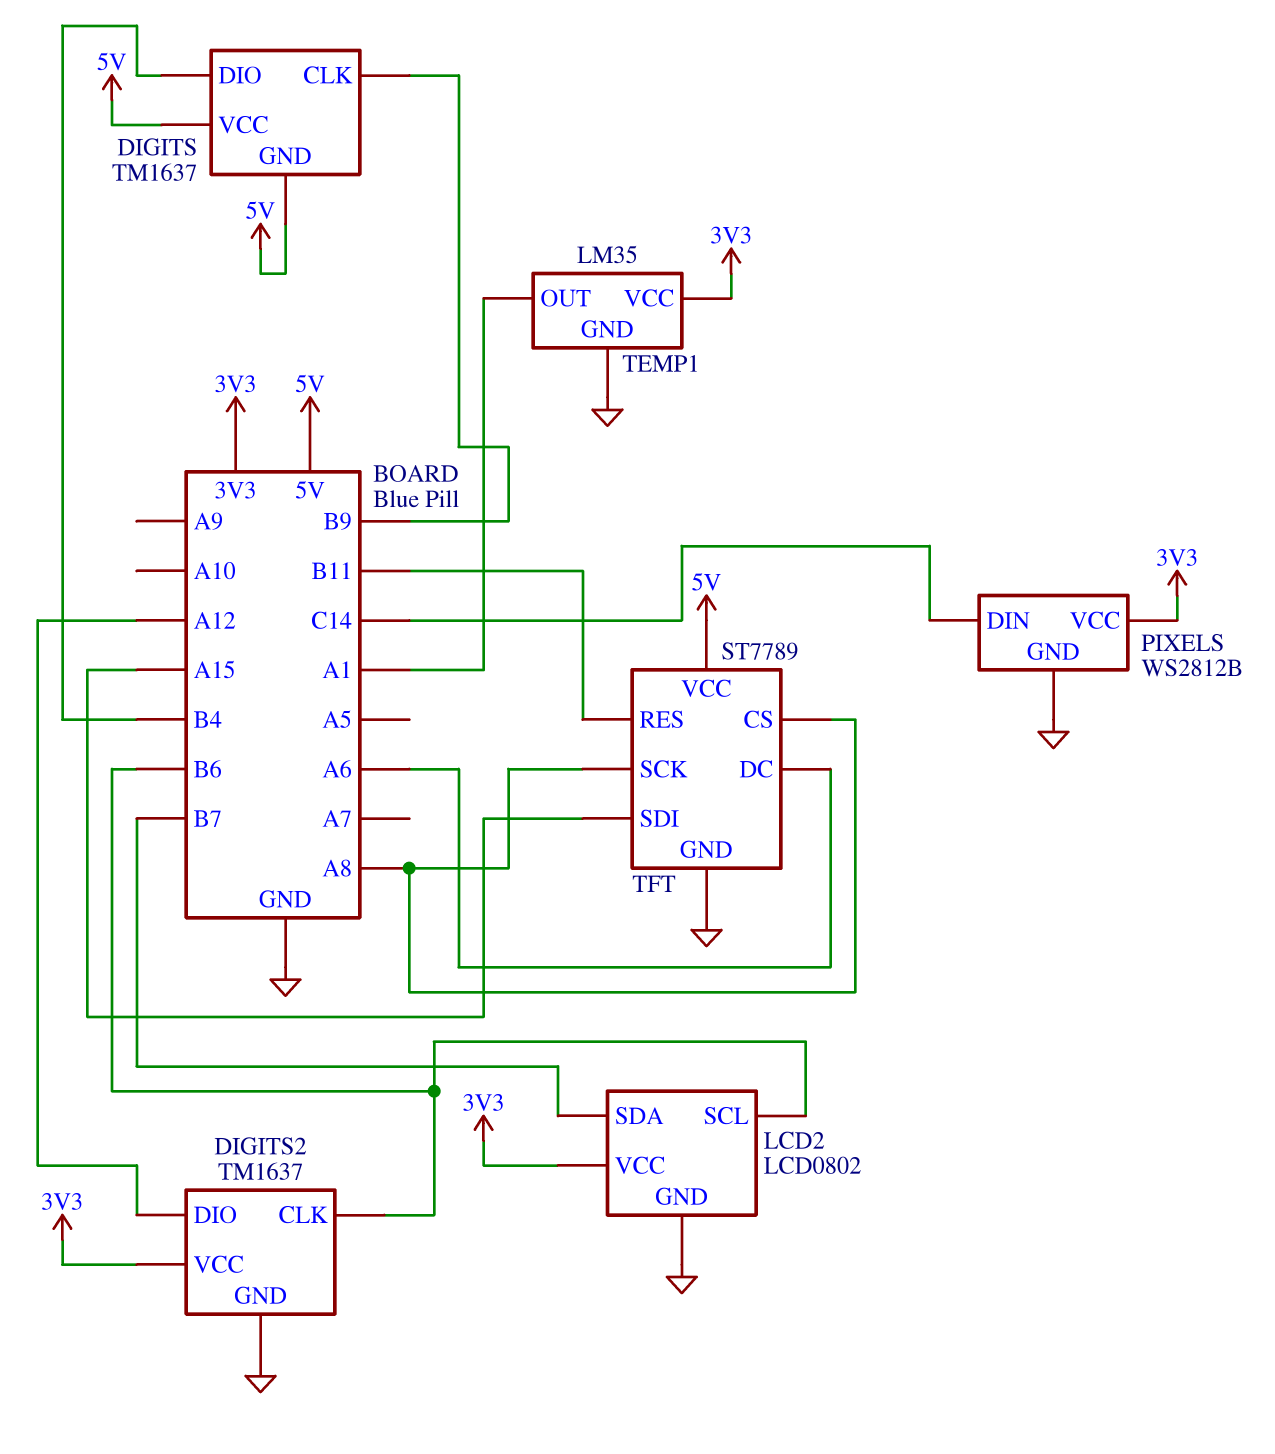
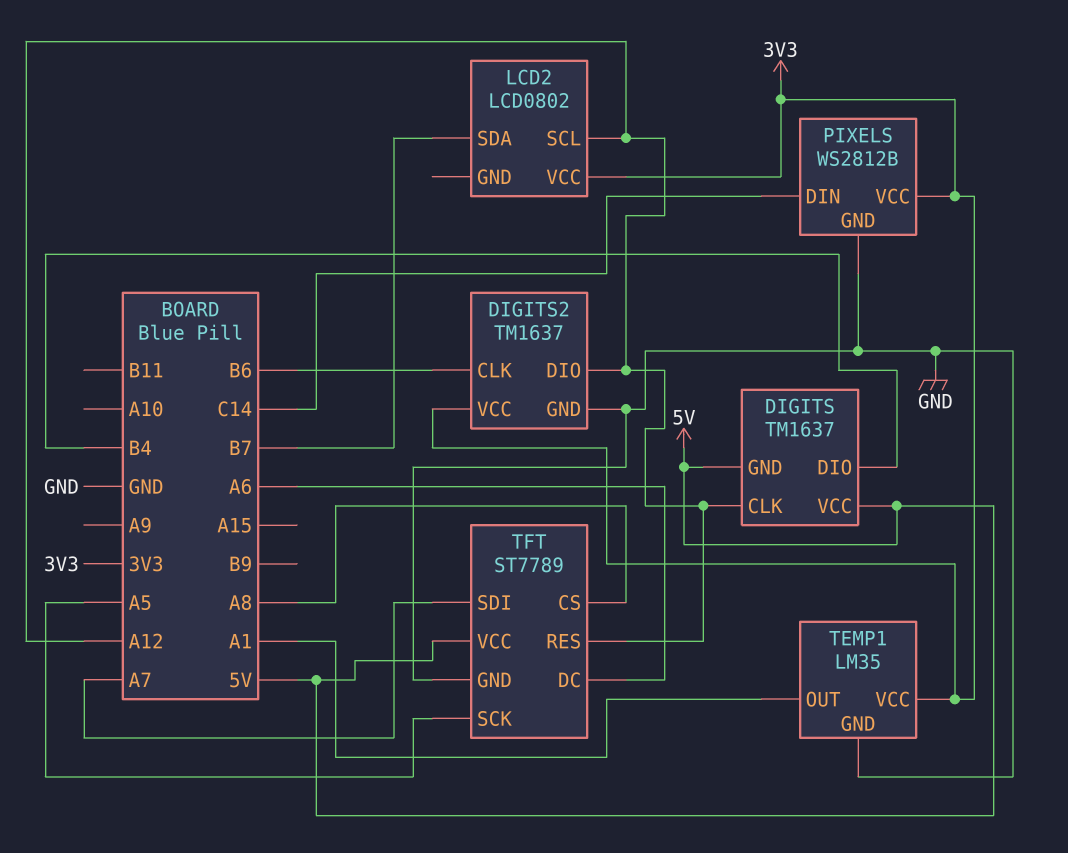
DIGITS pin CLK: B9 -> A12
LCD2 pin GND: GND -> none
LCD2 pin SCL: B6 -> A12
TFT pin RES: B11 -> A12
TFT pin SCK: A8 -> A5
TFT pin SDI: A15 -> A7

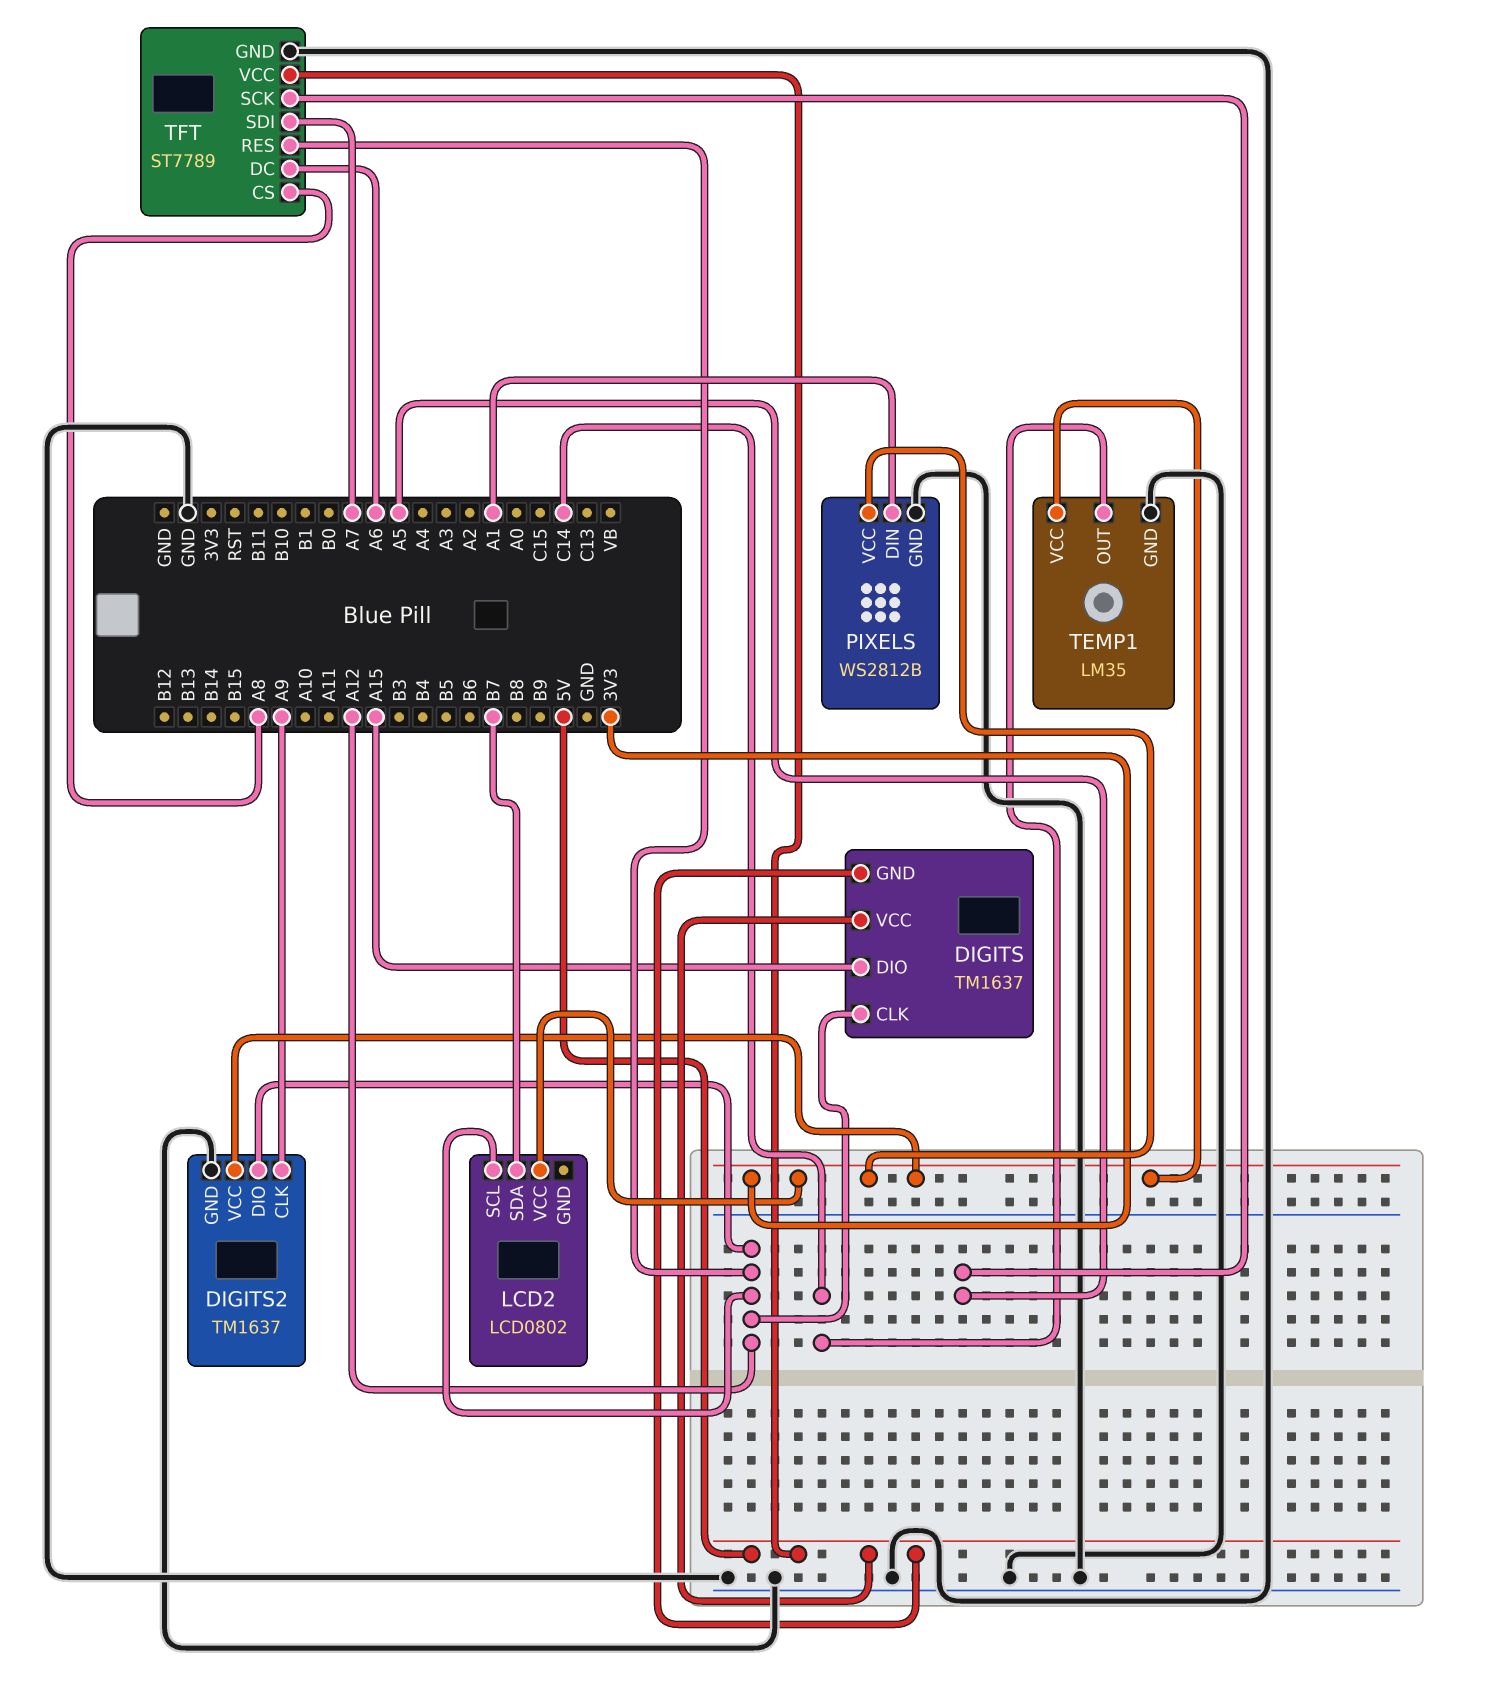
DIGITS pin DIO: B4 -> A15
DIGITS2 pin CLK: B6 -> A9
PIXELS pin DIN: C14 -> A1
TEMP1 pin OUT: A1 -> C14

